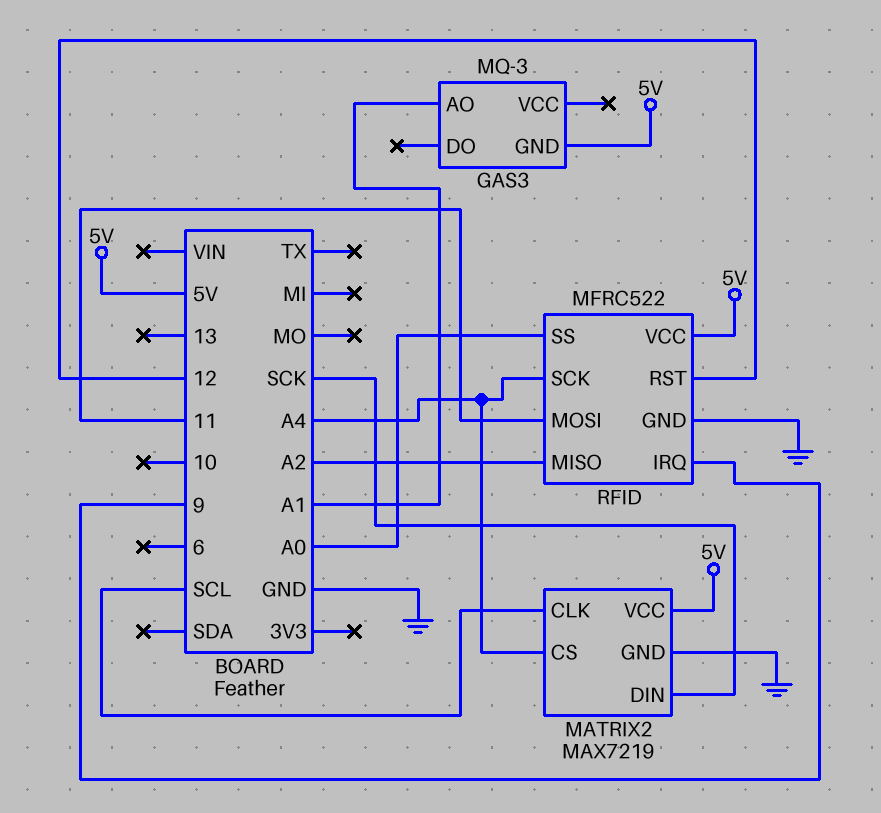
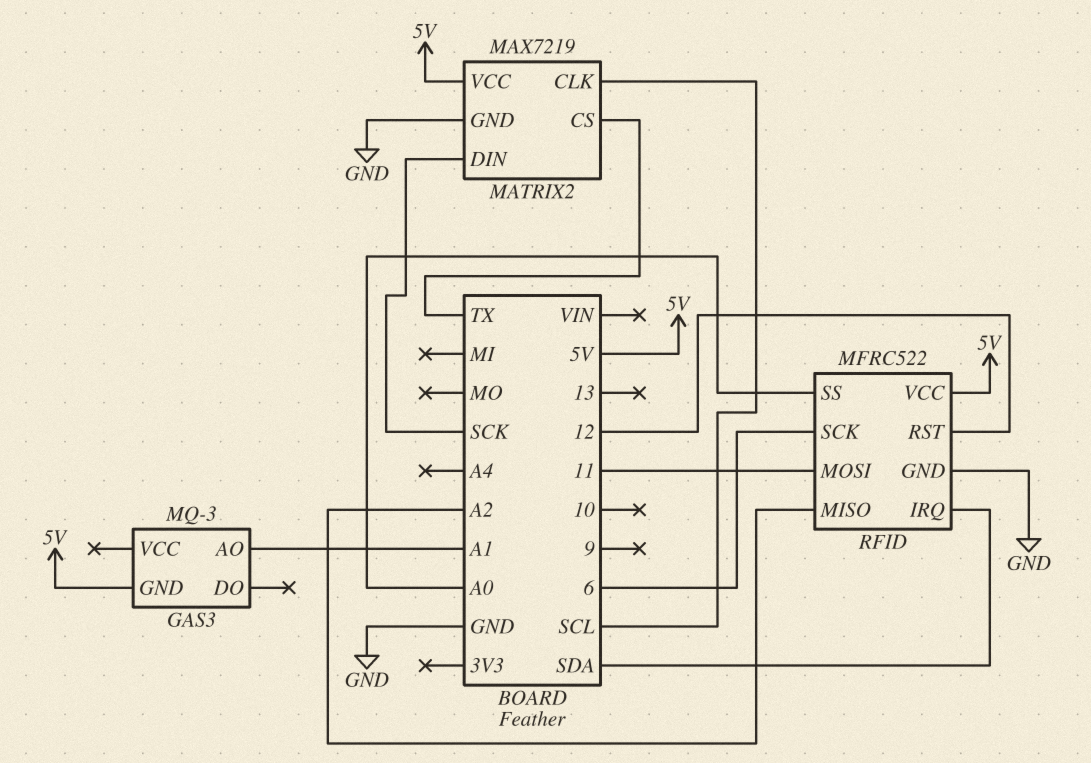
MATRIX2 pin CS: A4 -> TX
RFID pin IRQ: 9 -> SDA
RFID pin SCK: A4 -> 6

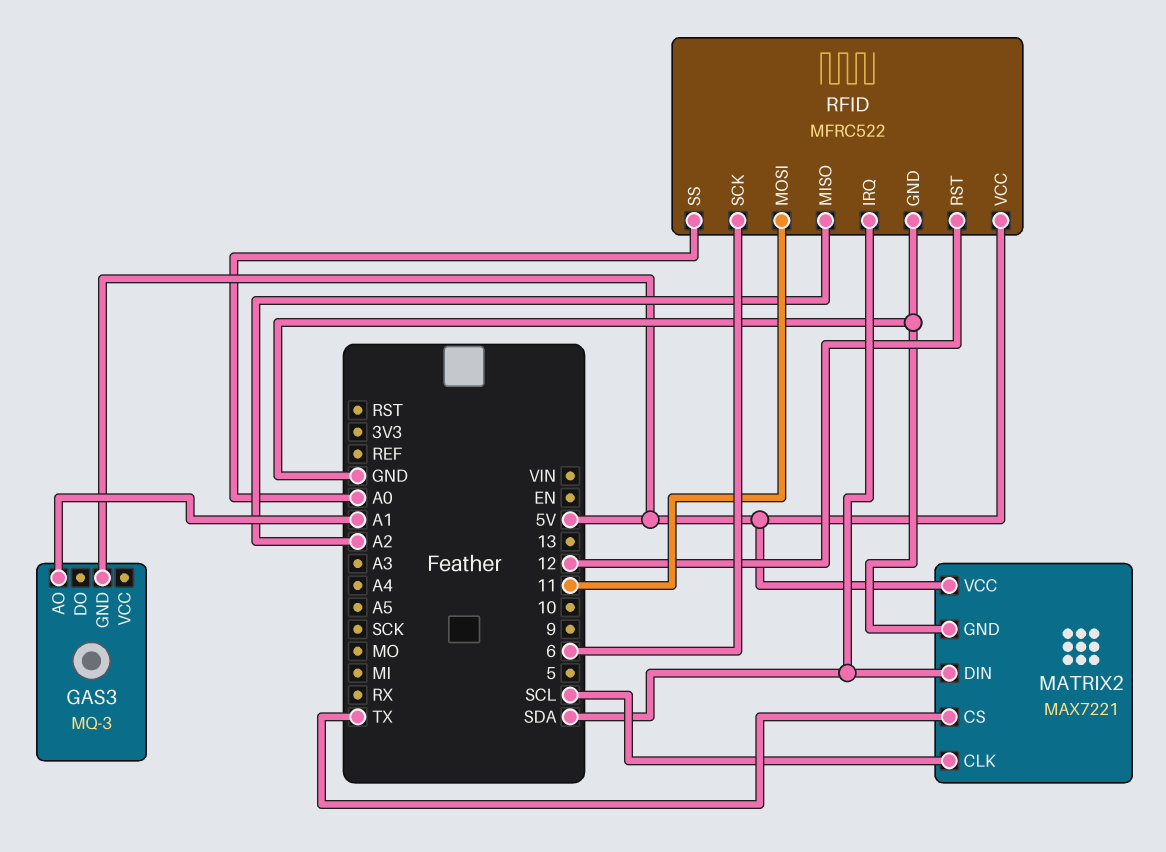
MATRIX2: MAX7219 -> MAX7221
MATRIX2 pin DIN: SCK -> SDA

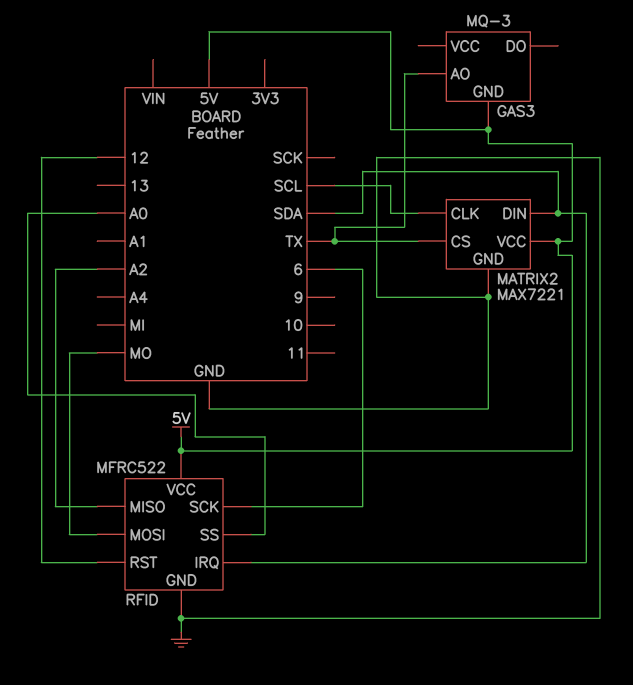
GAS3 pin AO: A1 -> TX
RFID pin MOSI: 11 -> MO

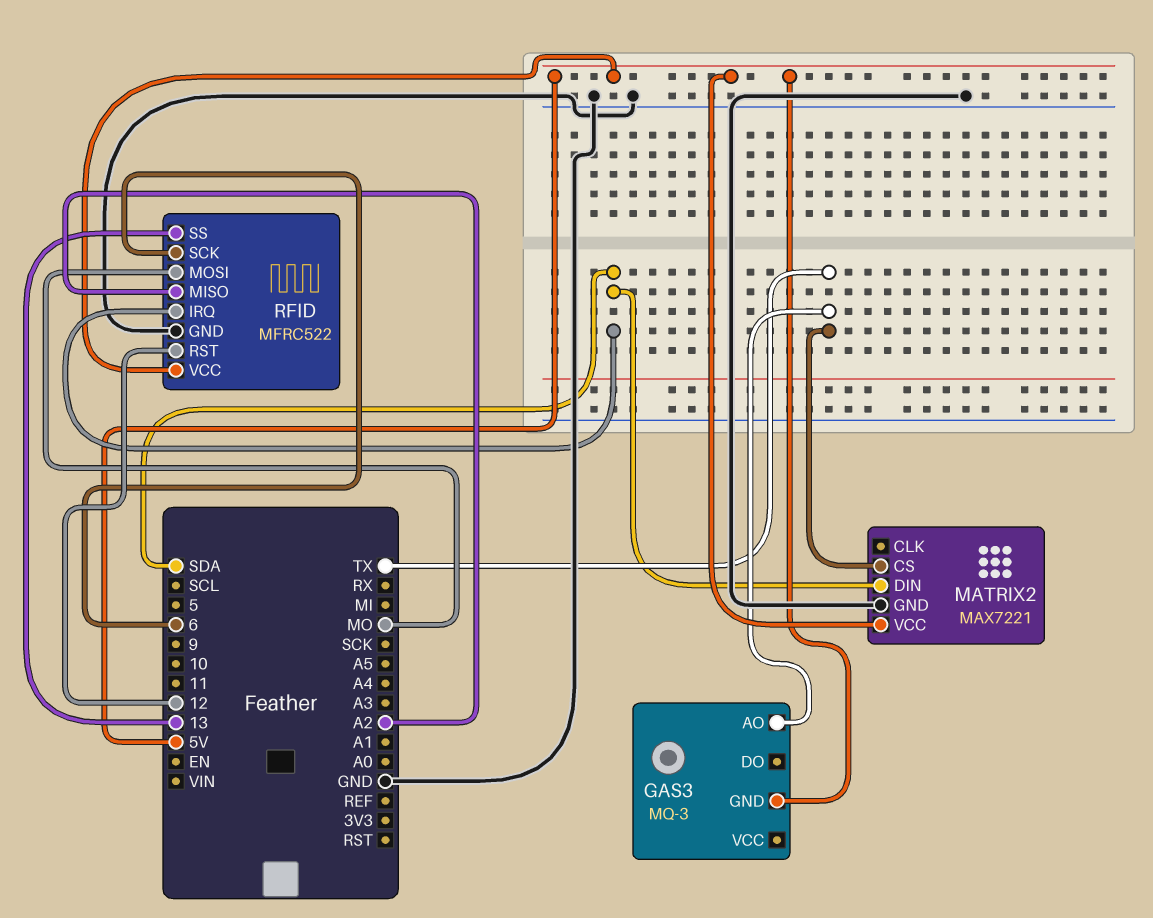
MATRIX2 pin CLK: SCL -> none
RFID pin SS: A0 -> 13

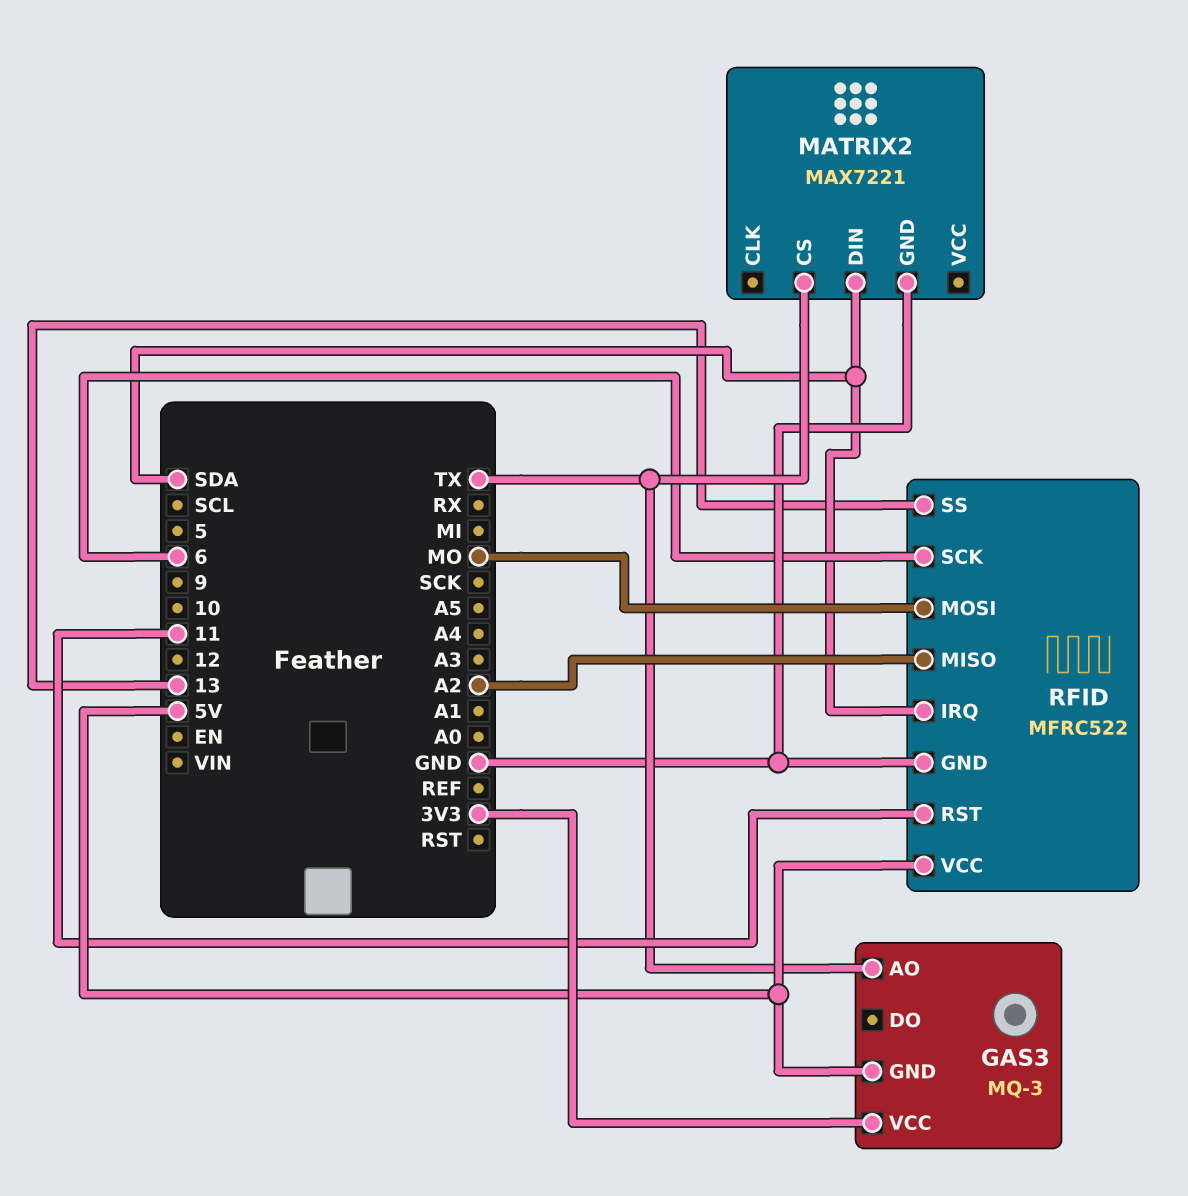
GAS3 pin VCC: none -> 3V3
MATRIX2 pin VCC: 5V -> none
RFID pin RST: 12 -> 11

